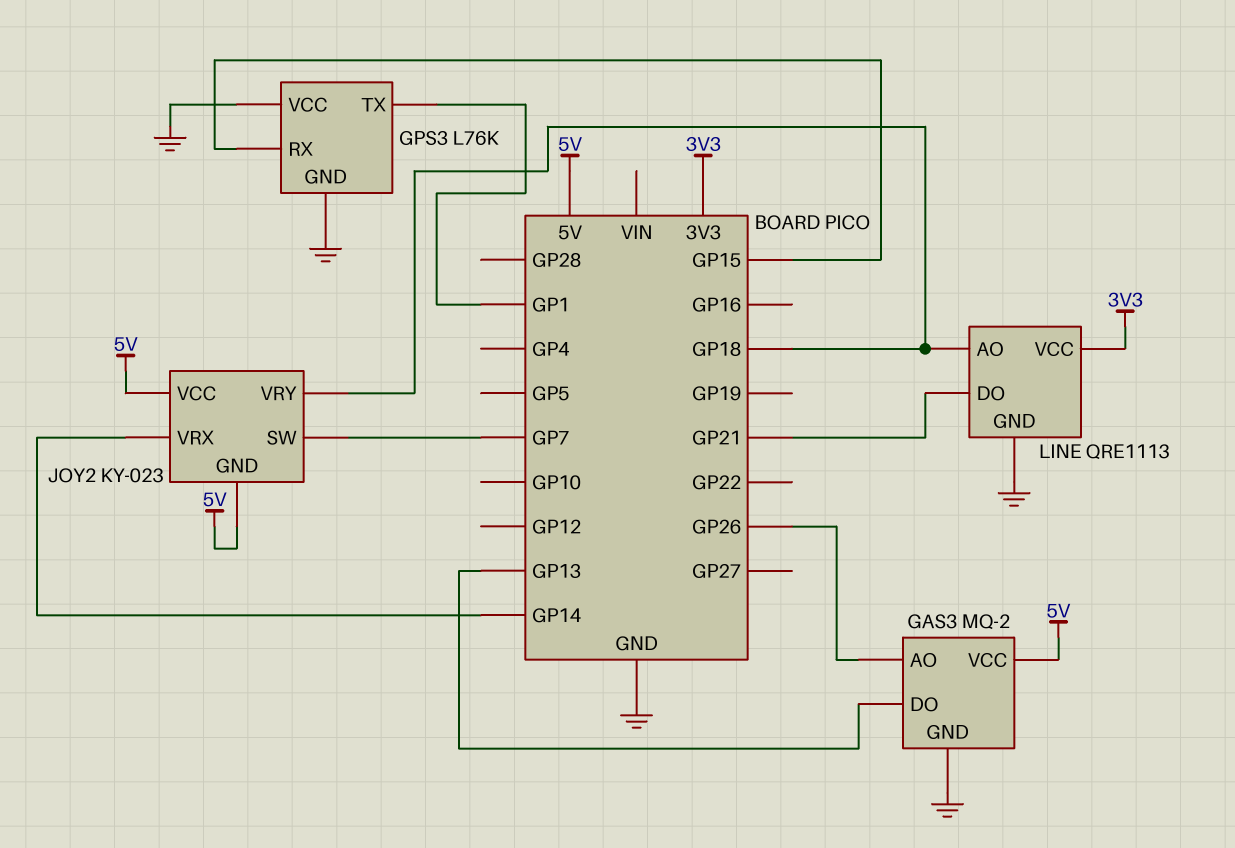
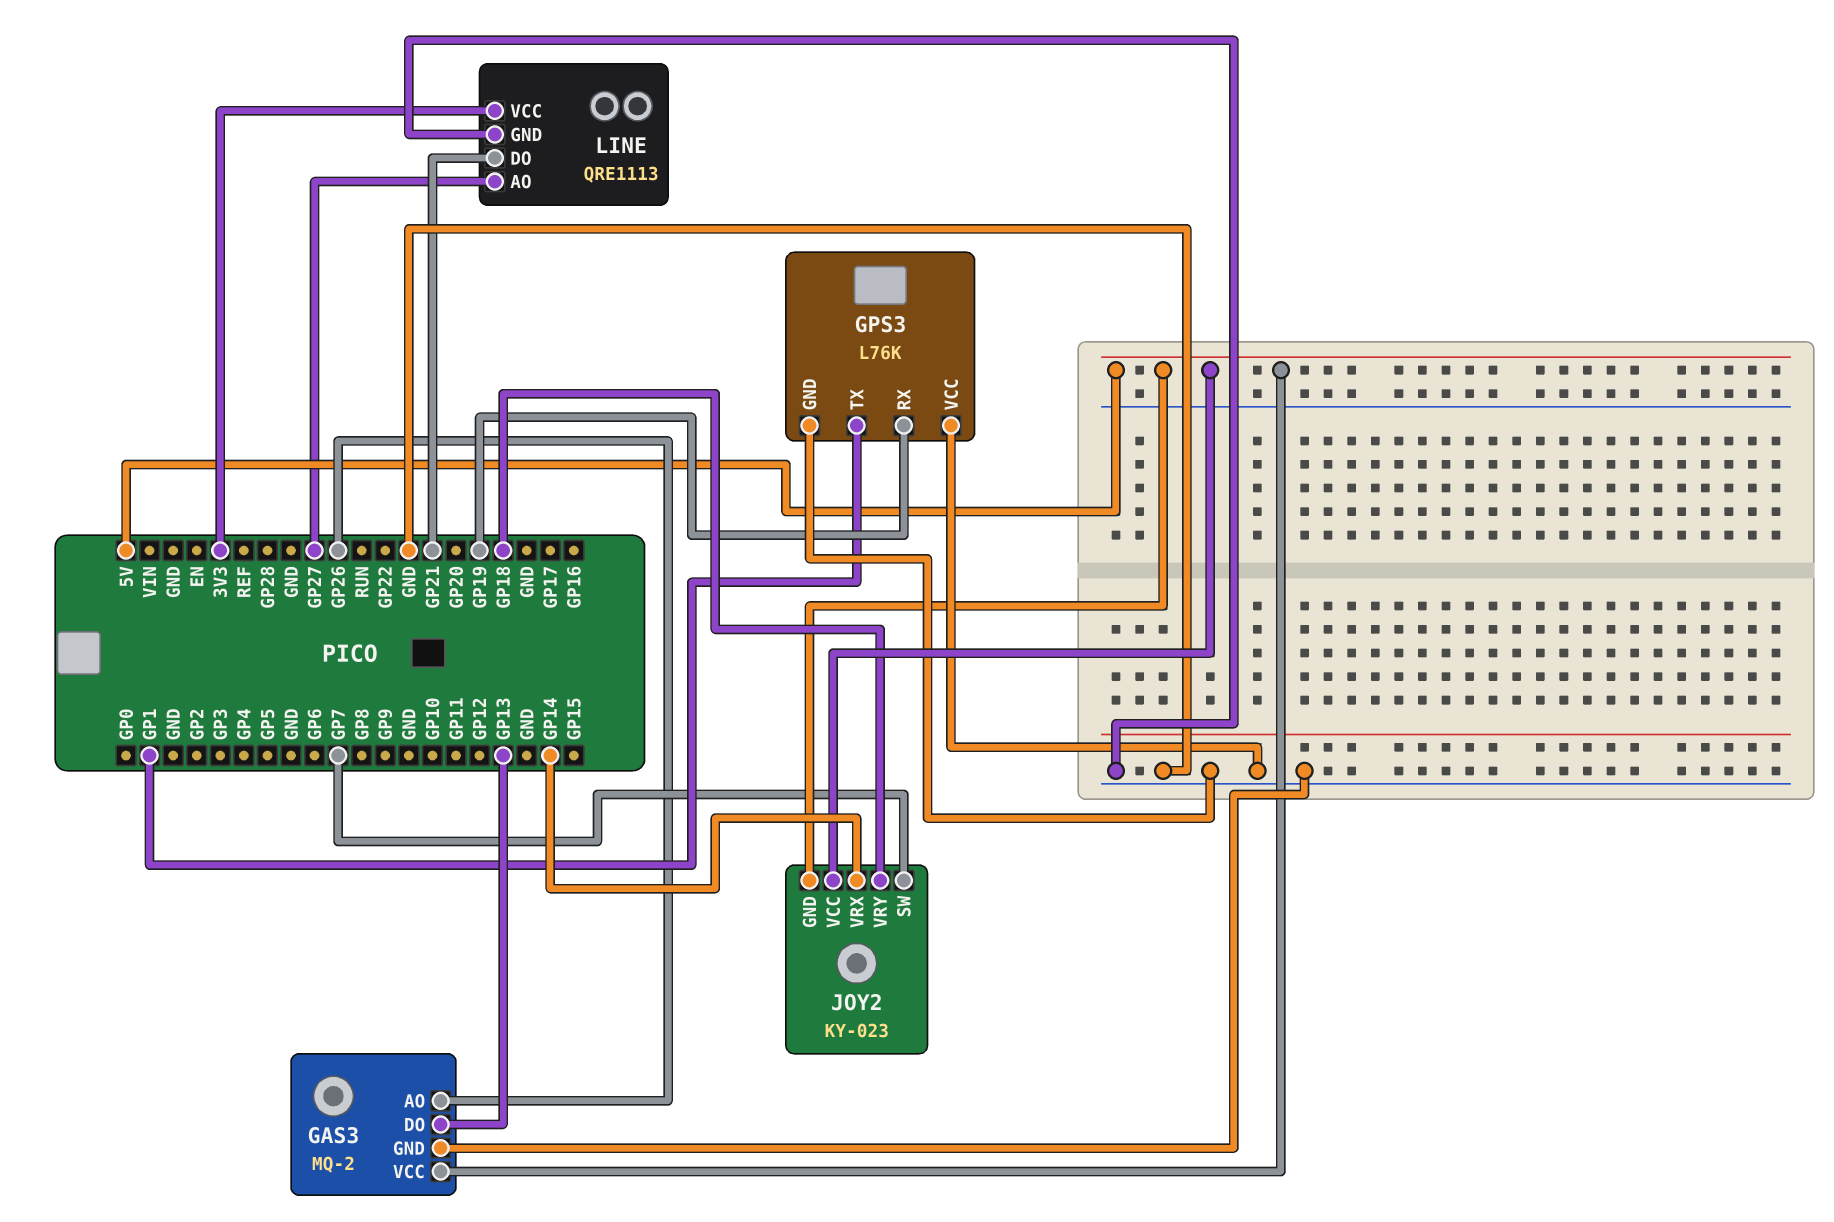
GPS3 pin RX: GP15 -> GP19
LINE pin AO: GP18 -> GP27

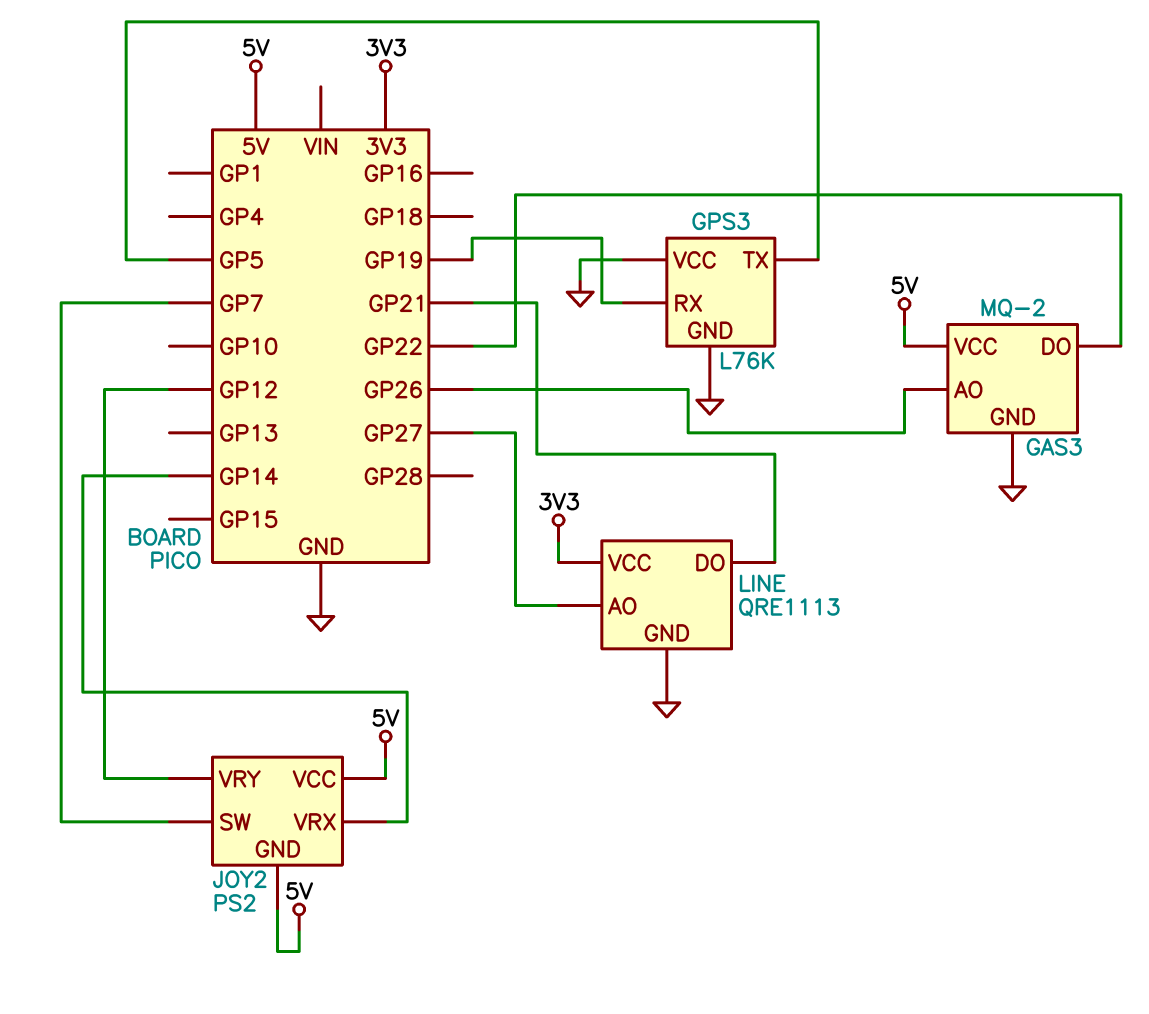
GAS3 pin DO: GP13 -> GP22
GPS3 pin TX: GP1 -> GP5
JOY2: KY-023 -> PS2
JOY2 pin VRY: GP18 -> GP12

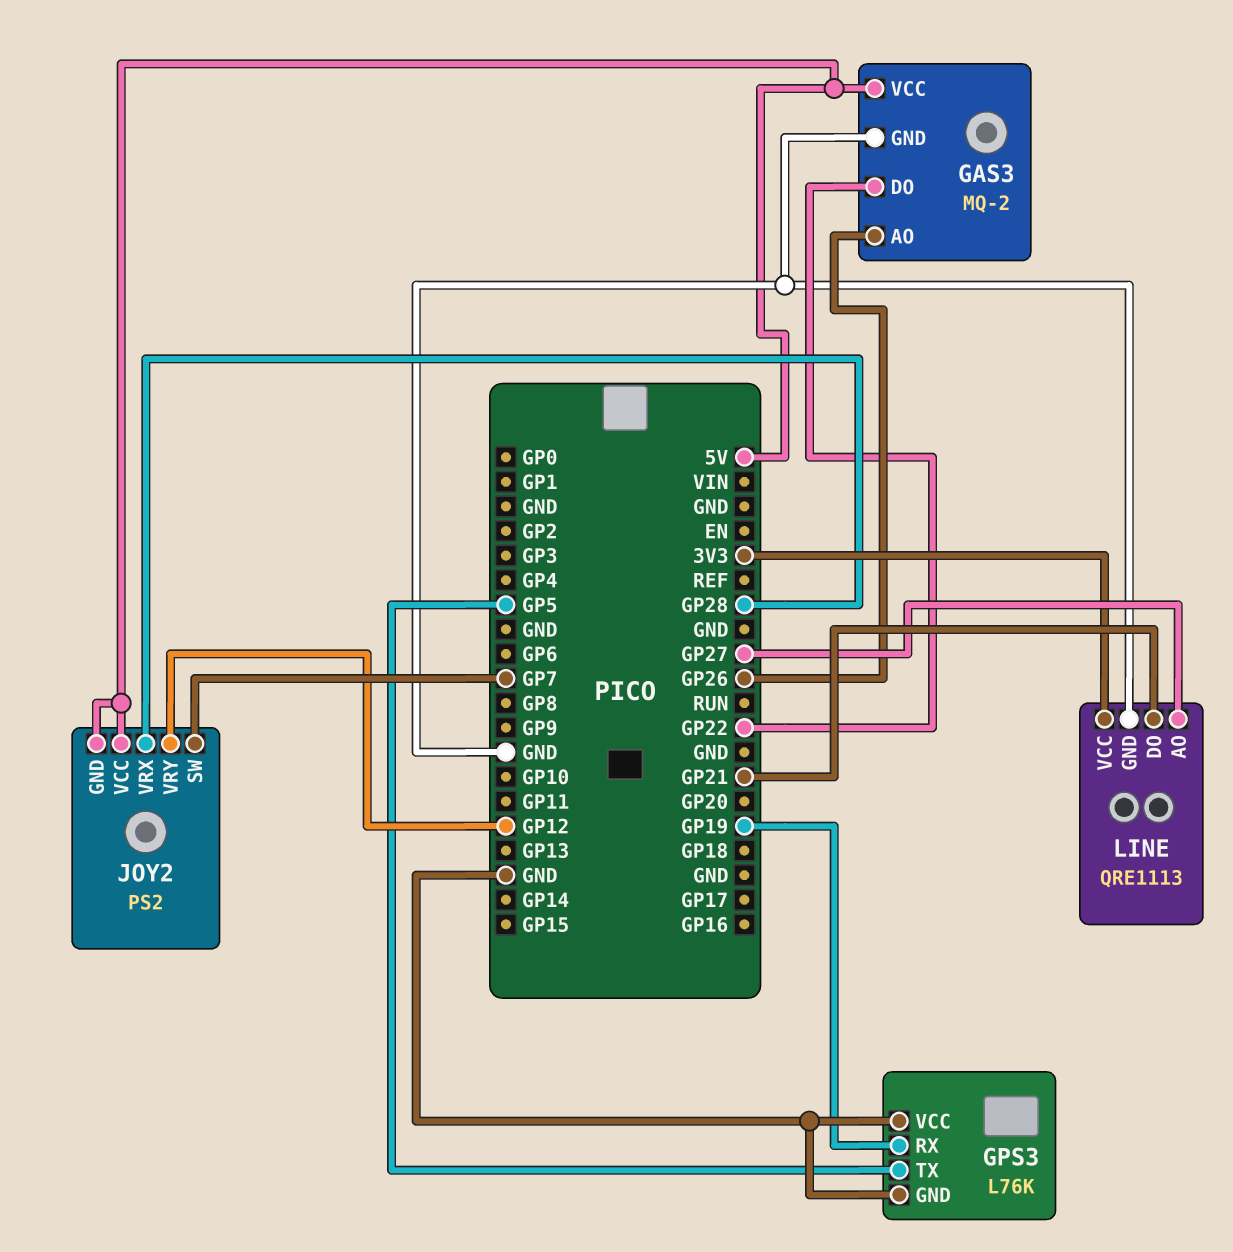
JOY2 pin VRX: GP14 -> GP28

